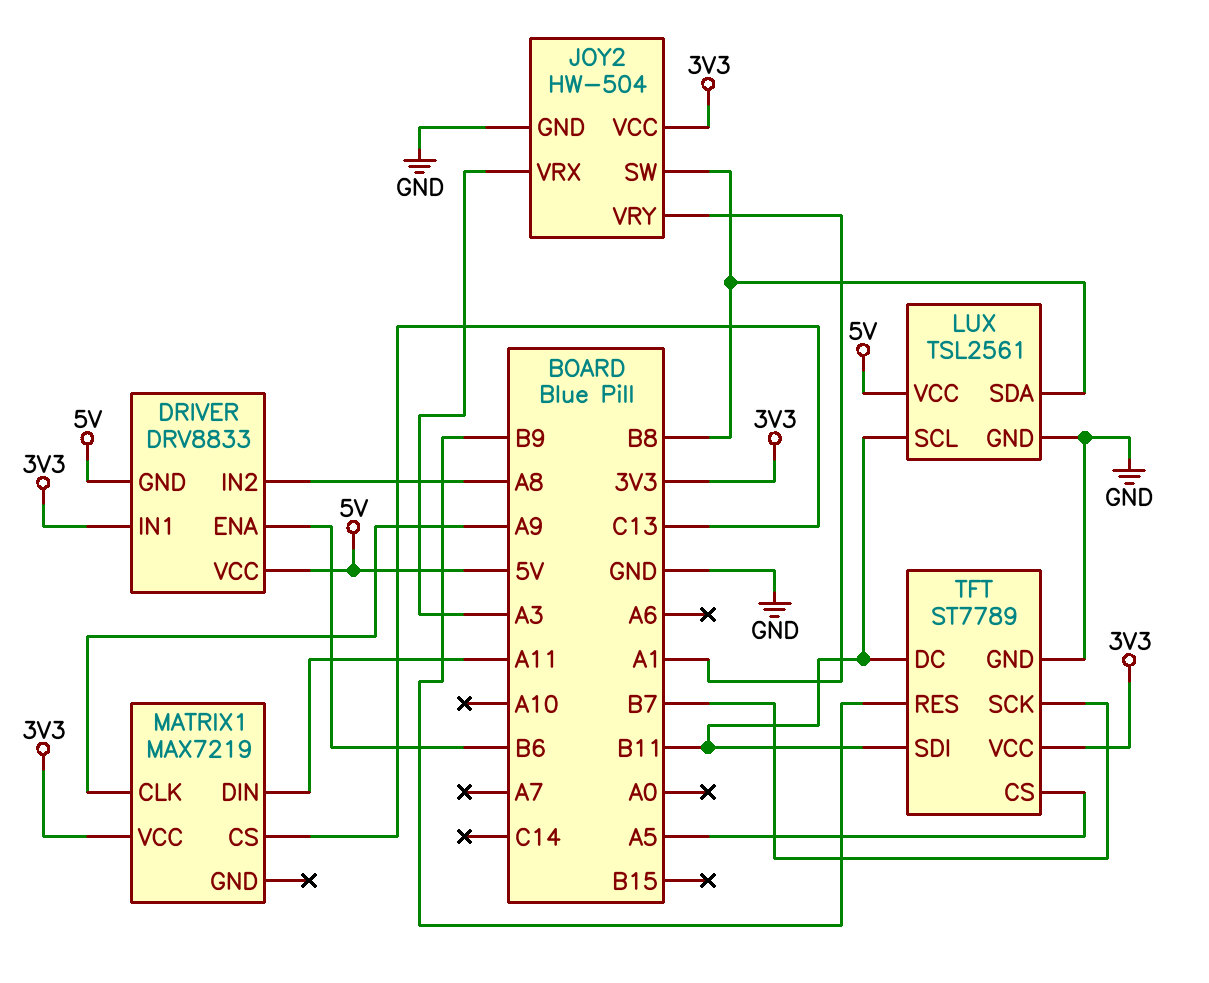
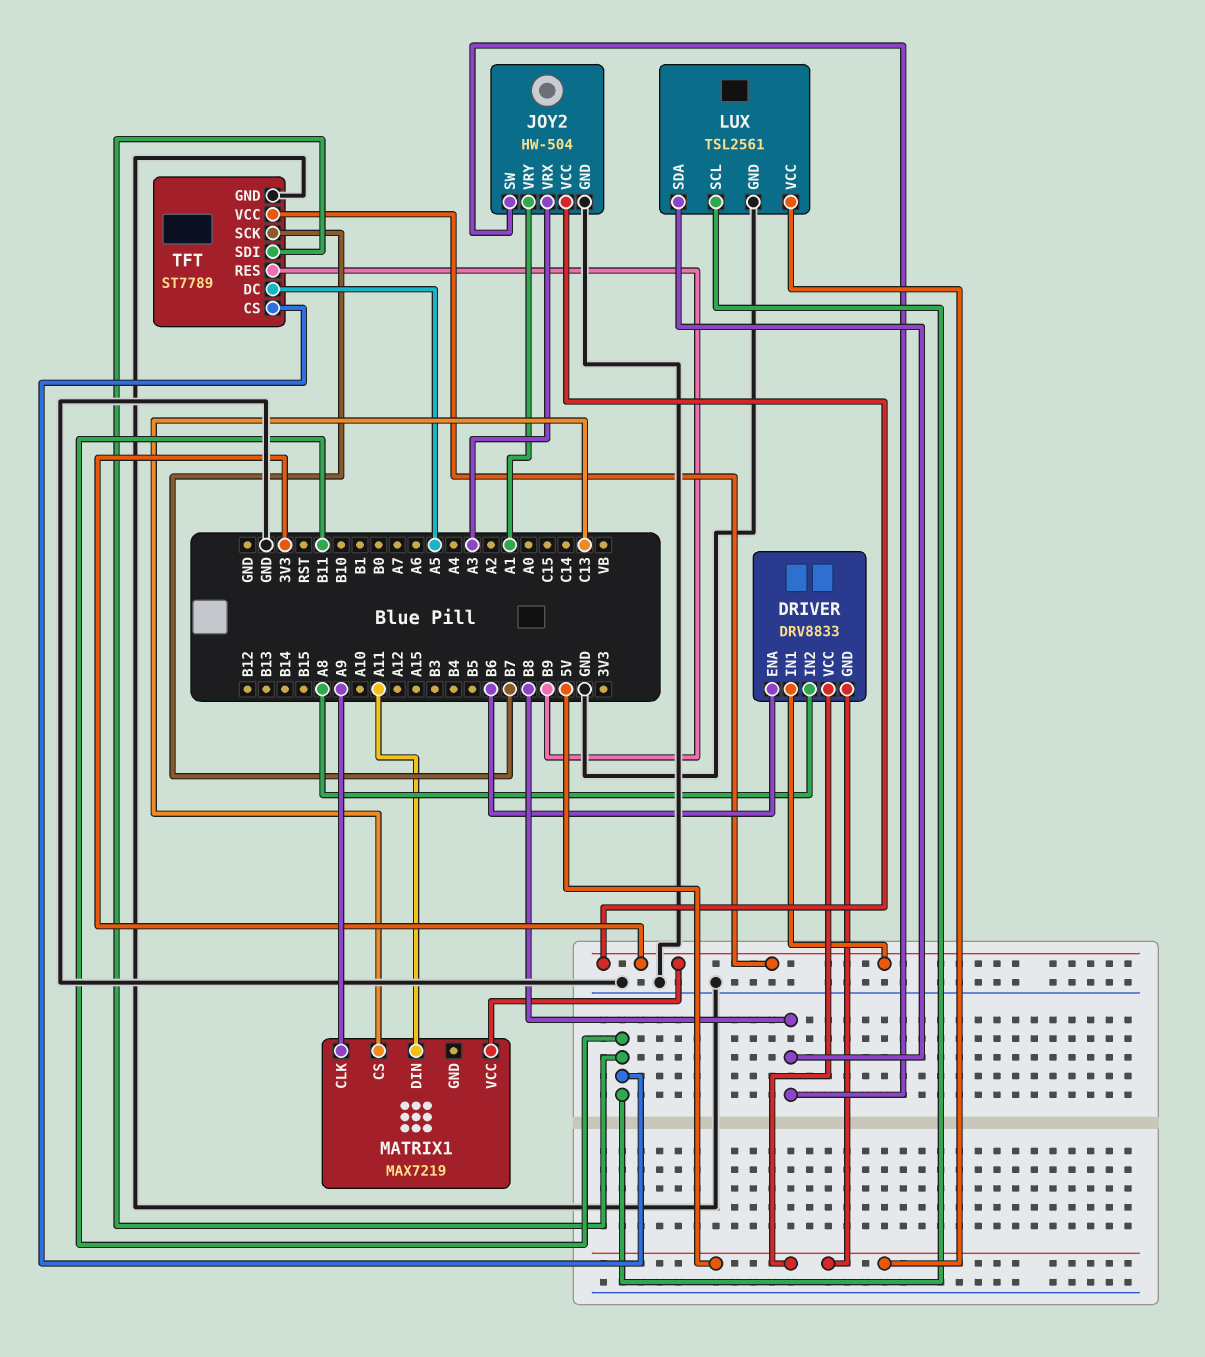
TFT pin CS: A5 -> B11
TFT pin DC: B11 -> A5

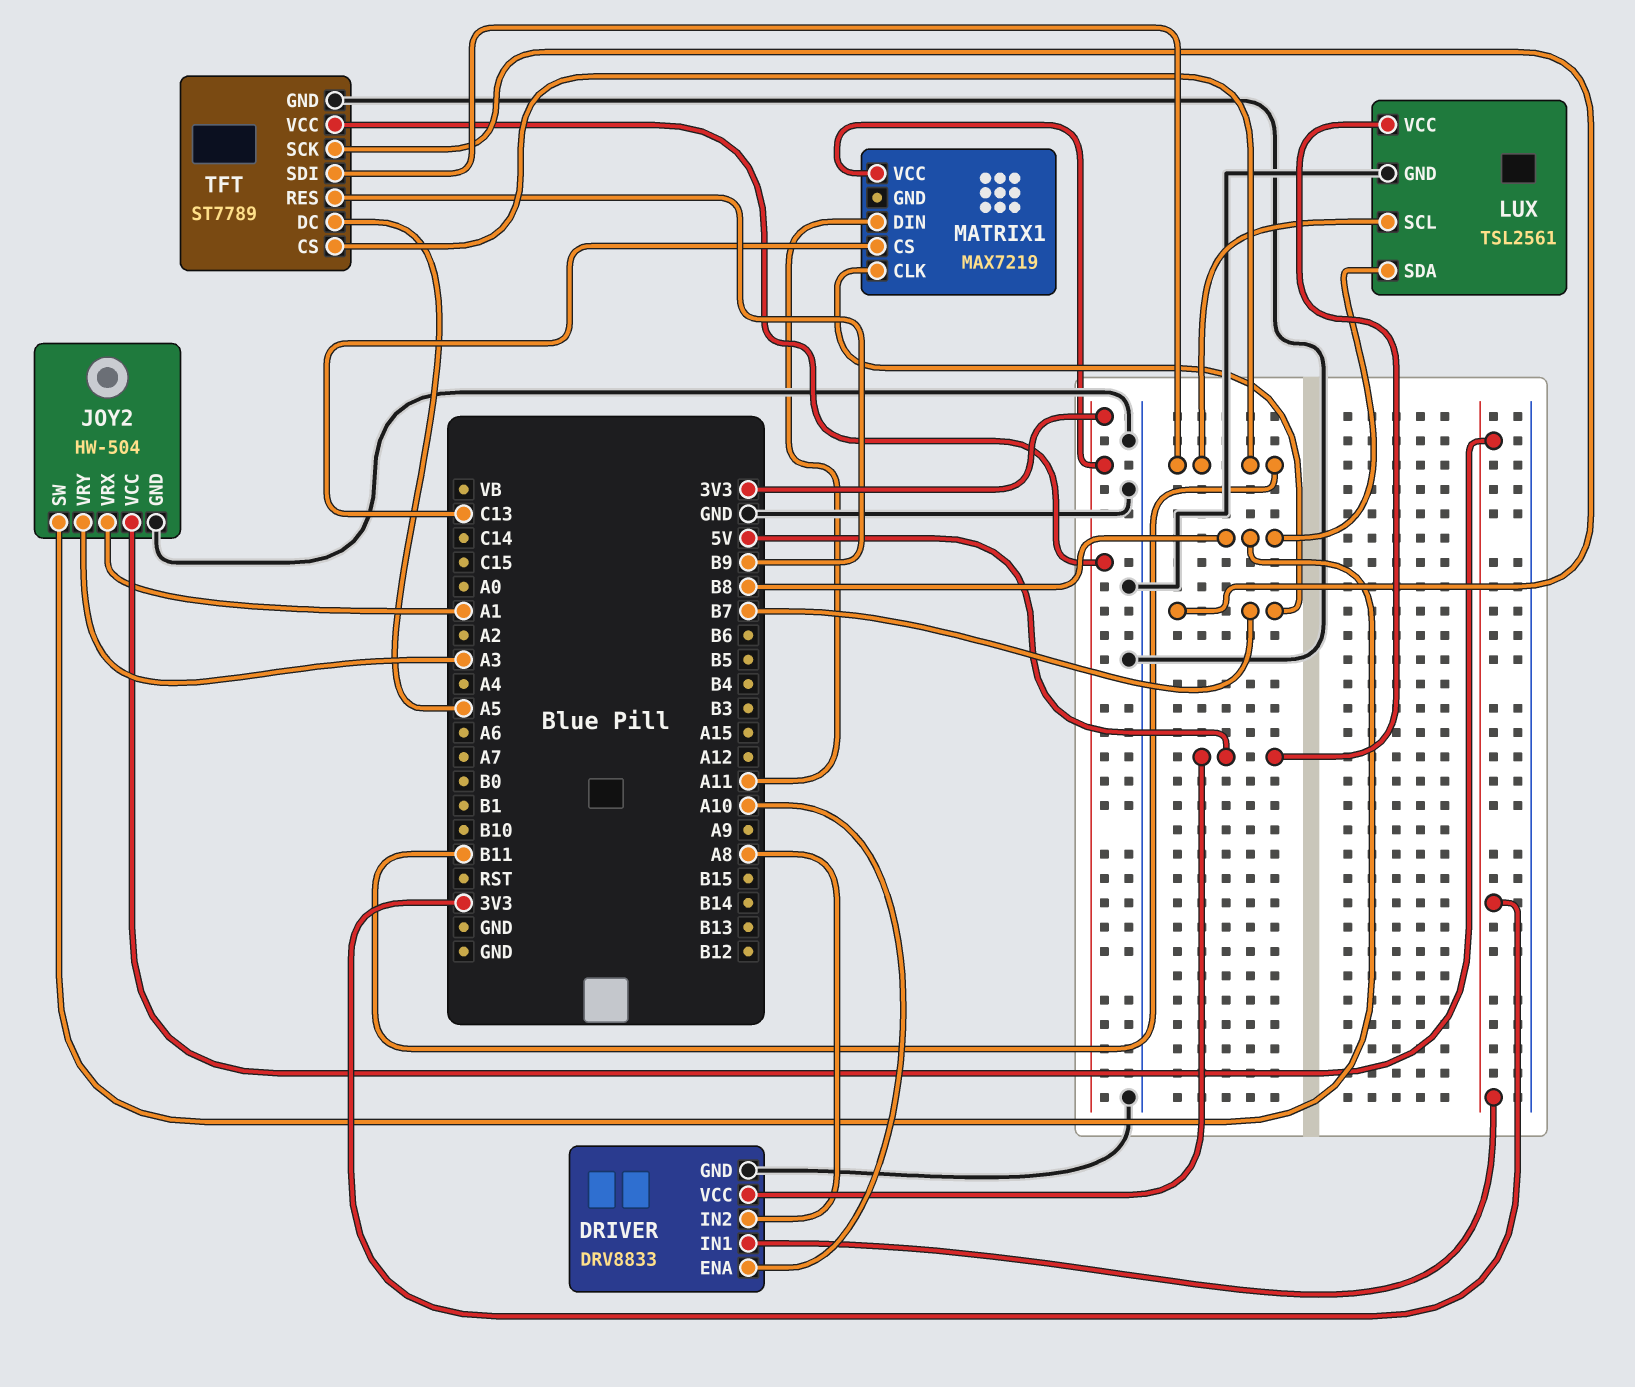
DRIVER pin ENA: B6 -> A10
DRIVER pin GND: 5V -> GND
JOY2 pin VRX: A3 -> A1
JOY2 pin VRY: A1 -> A3
MATRIX1 pin CLK: A9 -> B7

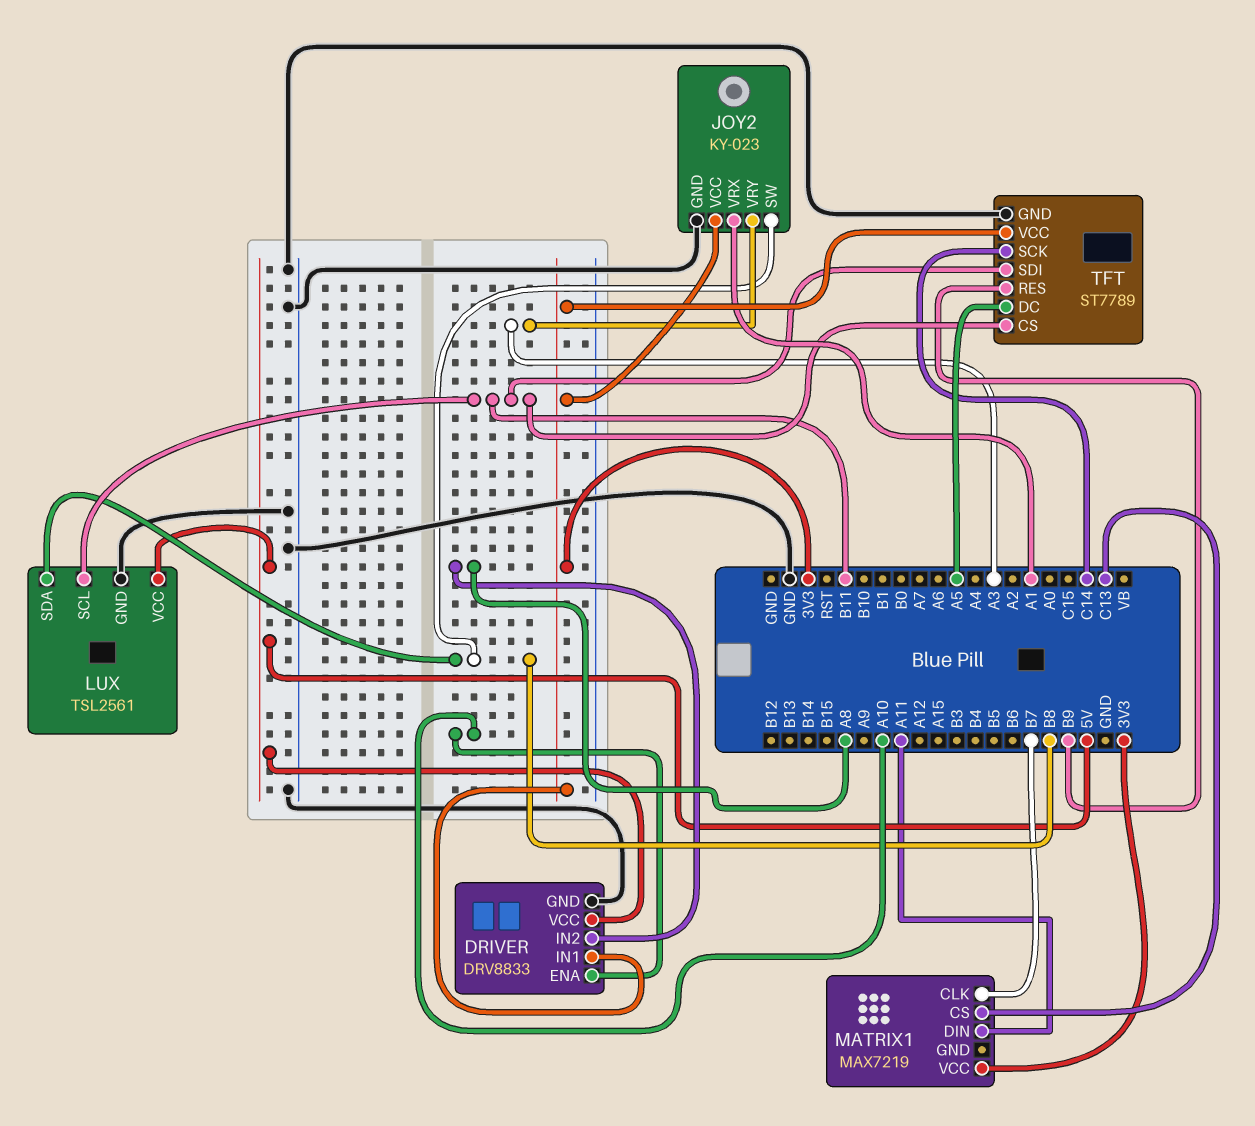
JOY2: HW-504 -> KY-023
TFT pin SCK: B7 -> C14

